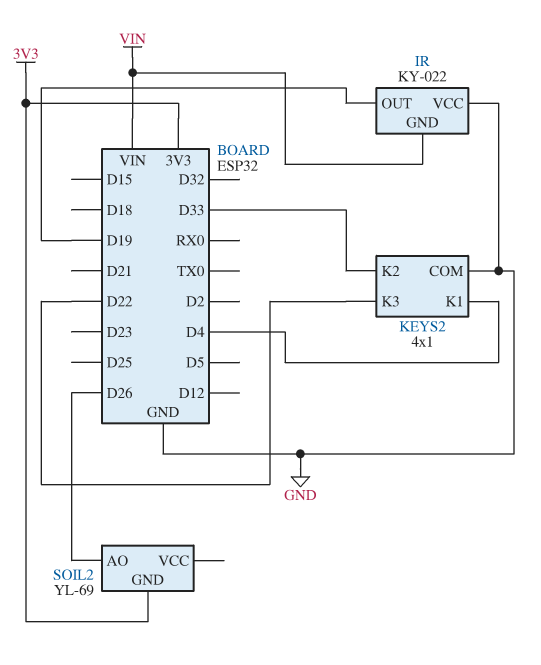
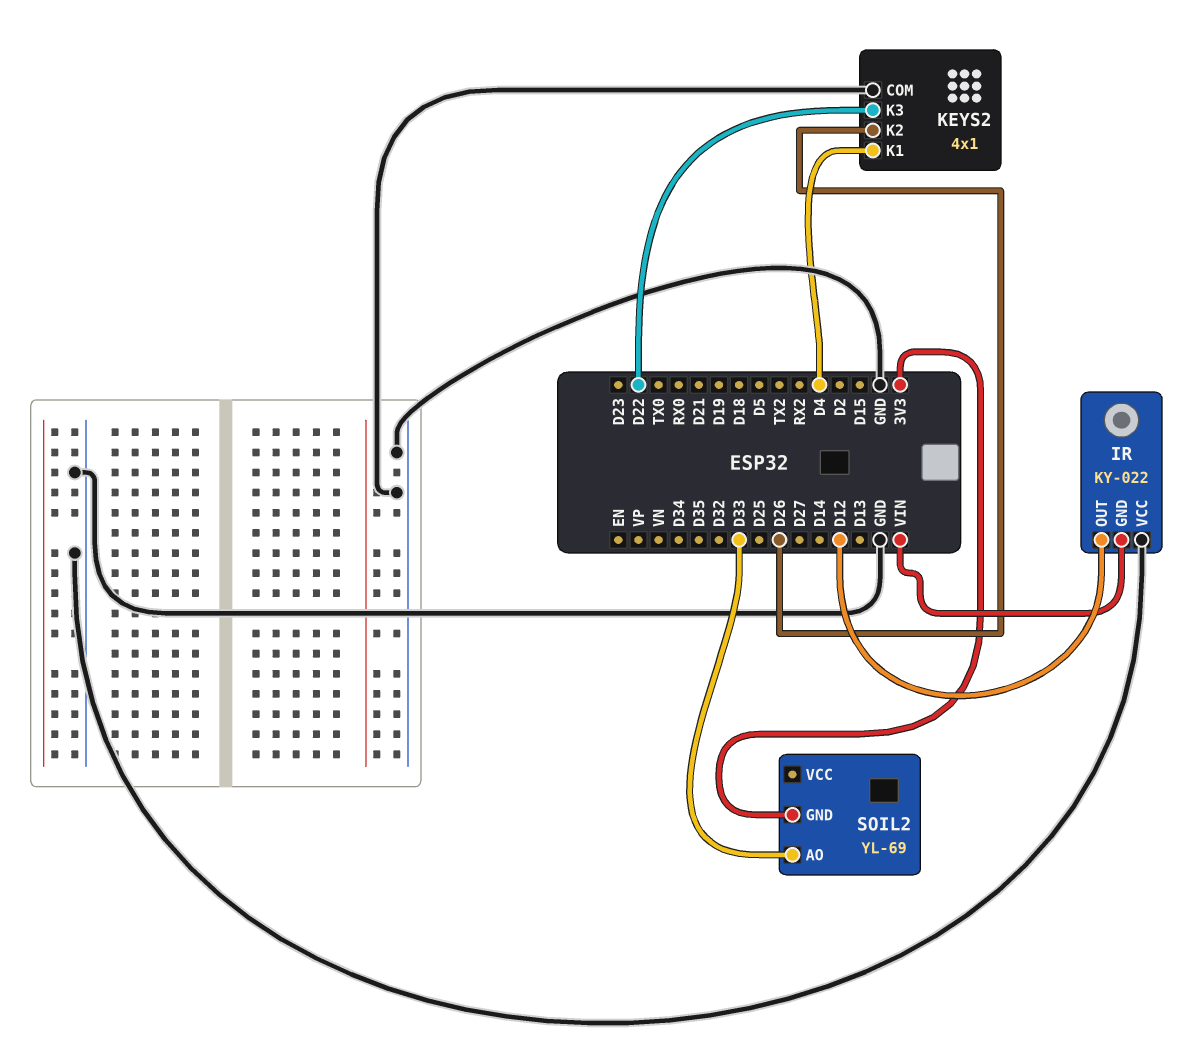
IR pin OUT: D19 -> D12
KEYS2 pin K2: D33 -> D26
SOIL2 pin AO: D26 -> D33

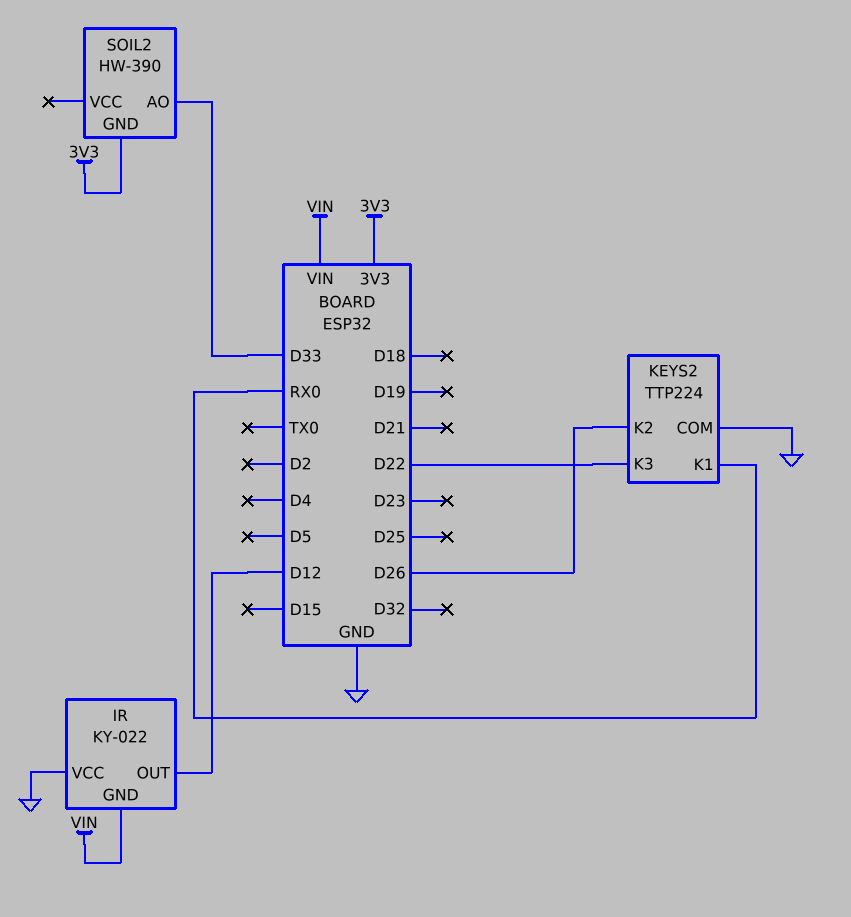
KEYS2: 4x1 -> TTP224
KEYS2 pin K1: D4 -> RX0
SOIL2: YL-69 -> HW-390

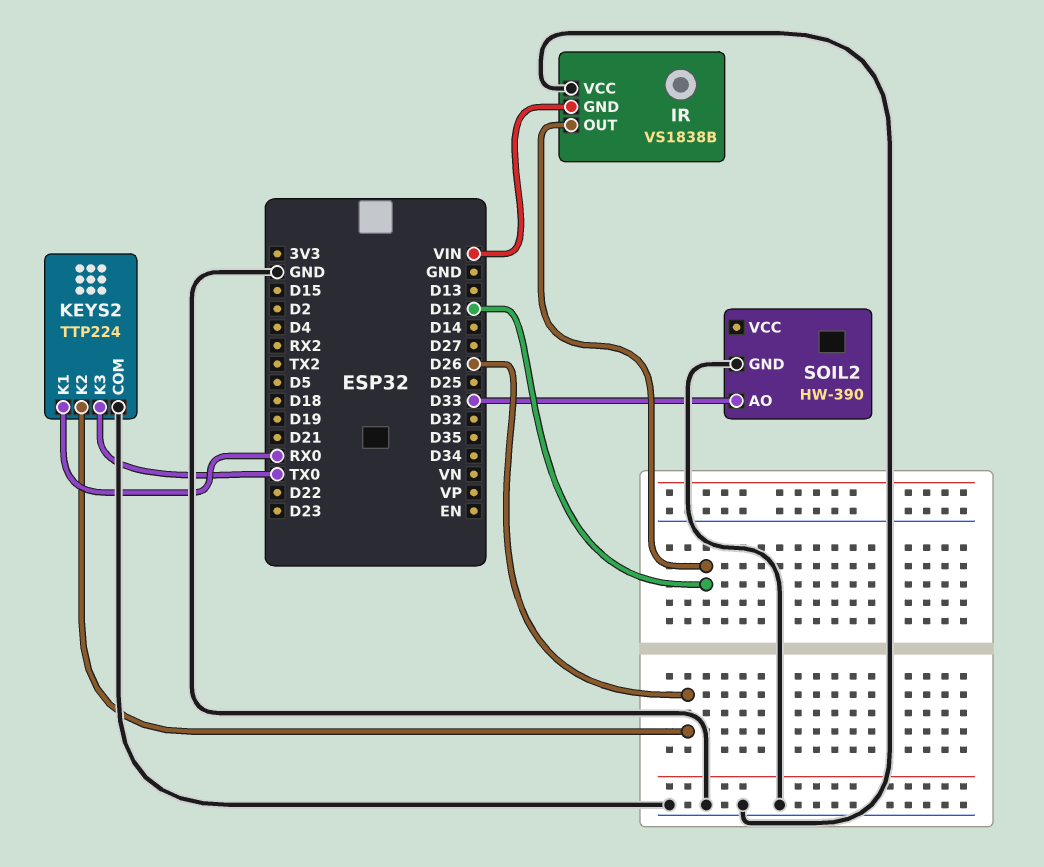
IR: KY-022 -> VS1838B
KEYS2 pin K3: D22 -> TX0
SOIL2 pin GND: 3V3 -> GND

